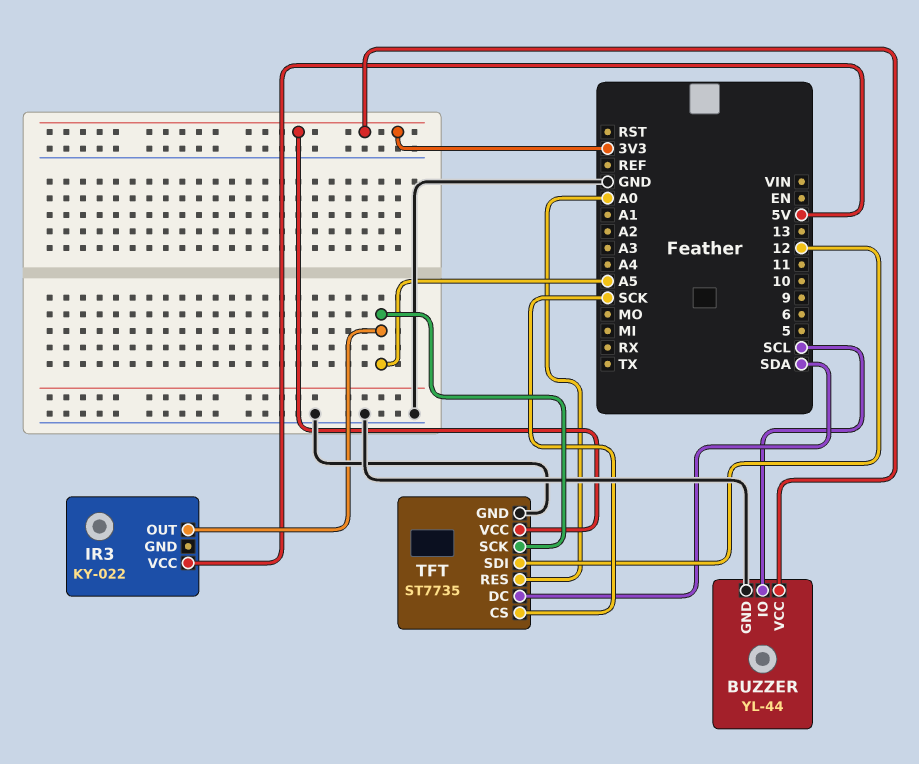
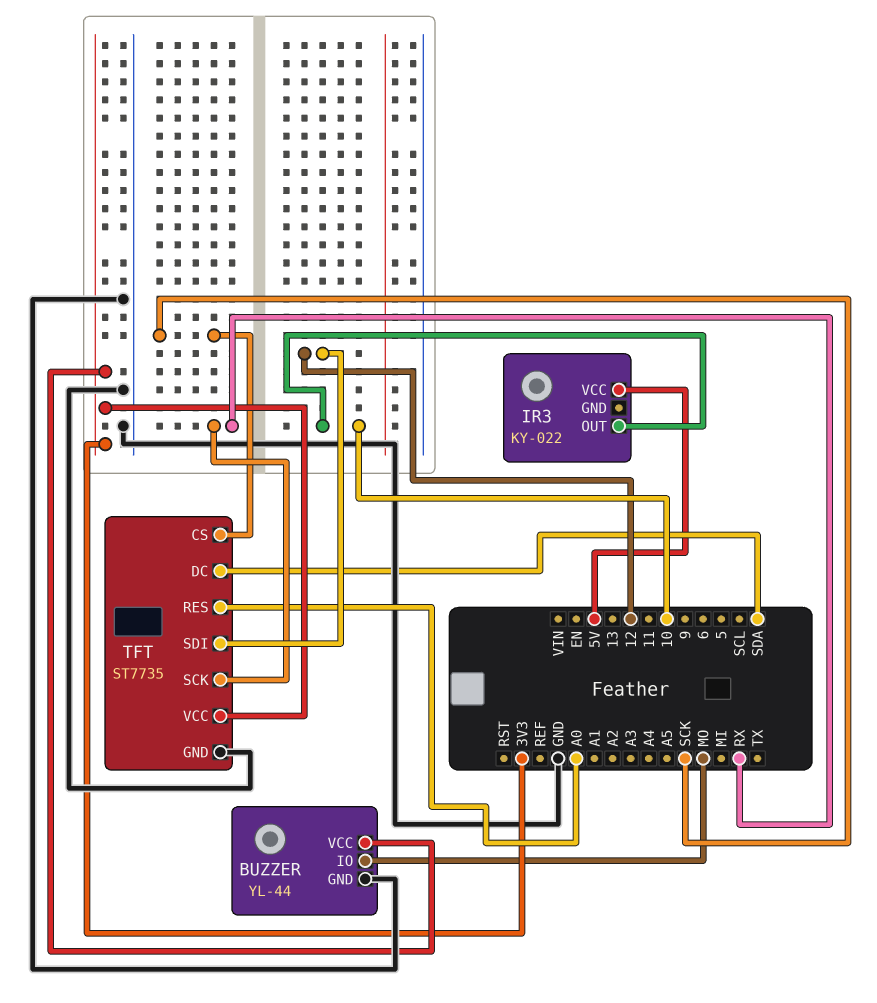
BUZZER pin IO: SCL -> MO
IR3 pin OUT: A5 -> 10
TFT pin SCK: A5 -> RX

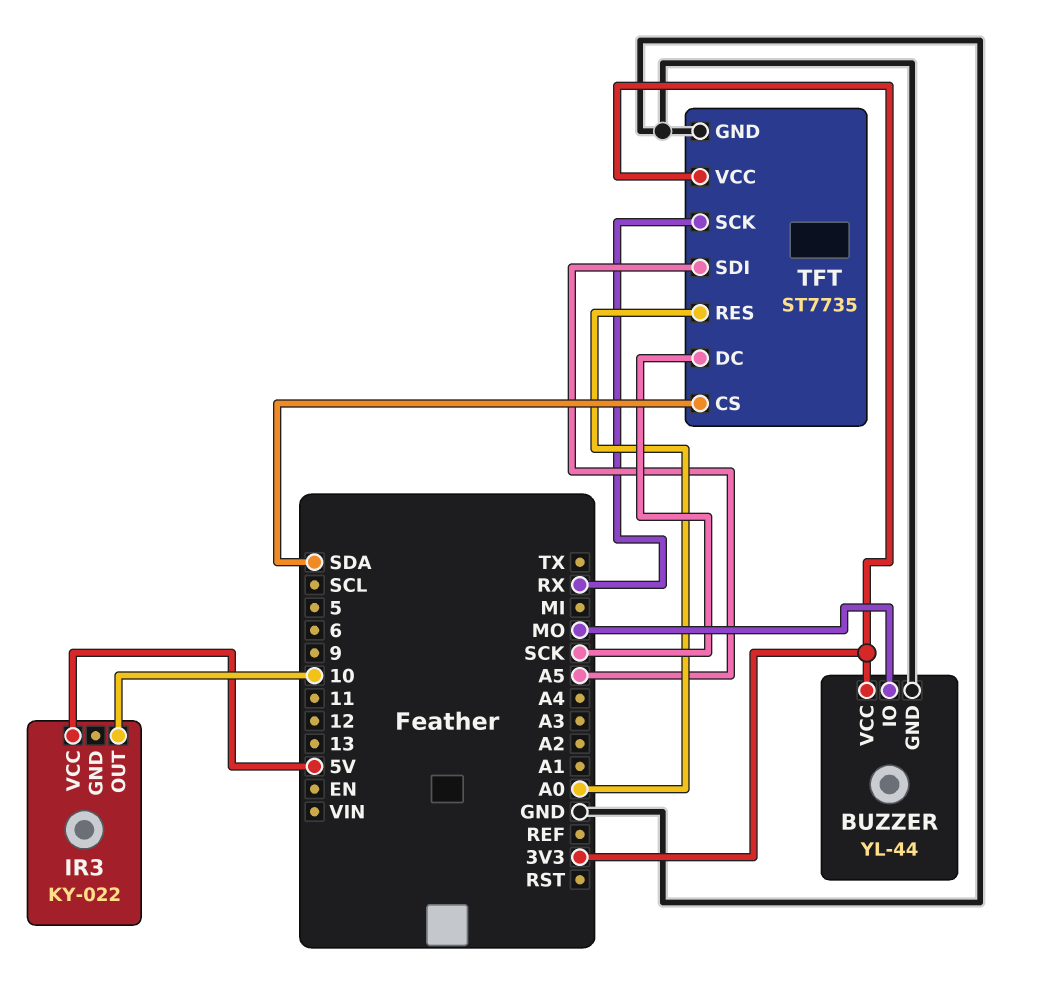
TFT pin CS: SCK -> SDA
TFT pin DC: SDA -> SCK
TFT pin SDI: 12 -> A5

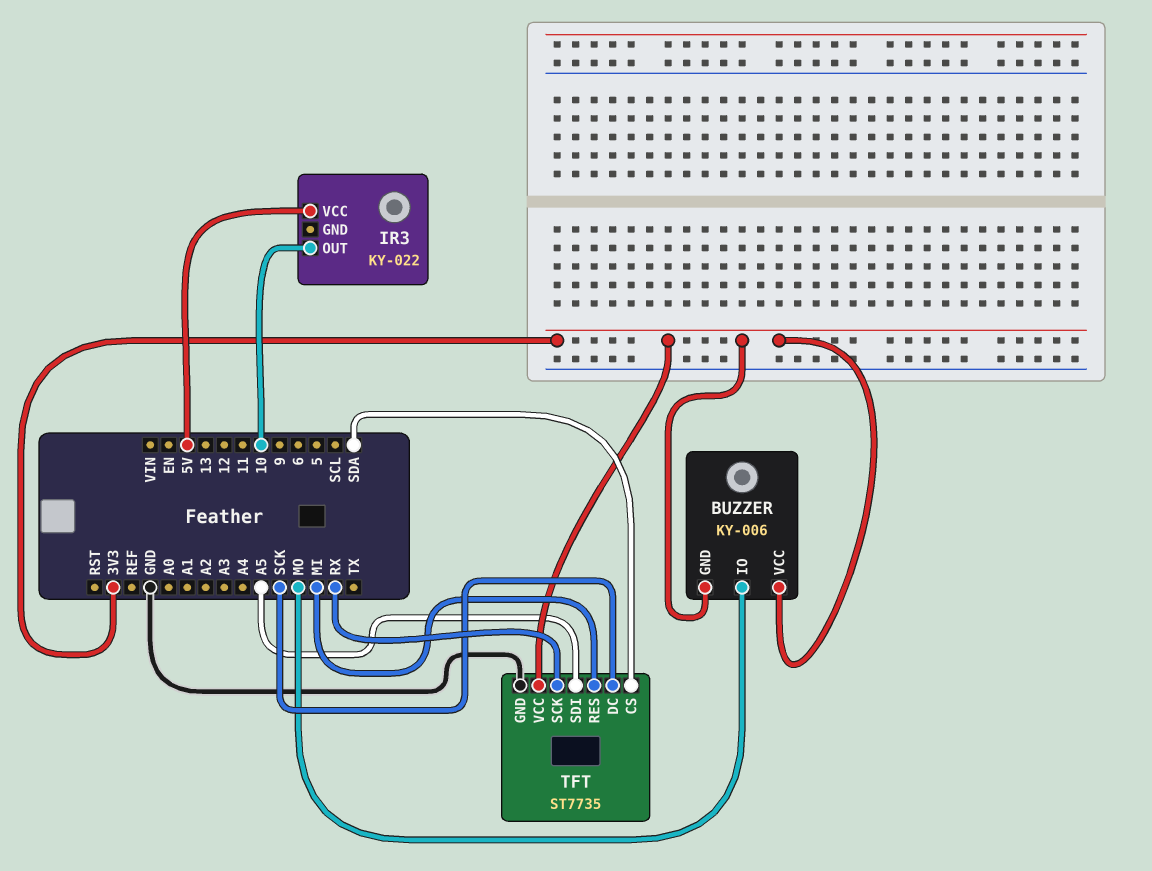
BUZZER: YL-44 -> KY-006
BUZZER pin GND: GND -> 3V3
TFT pin RES: A0 -> MI

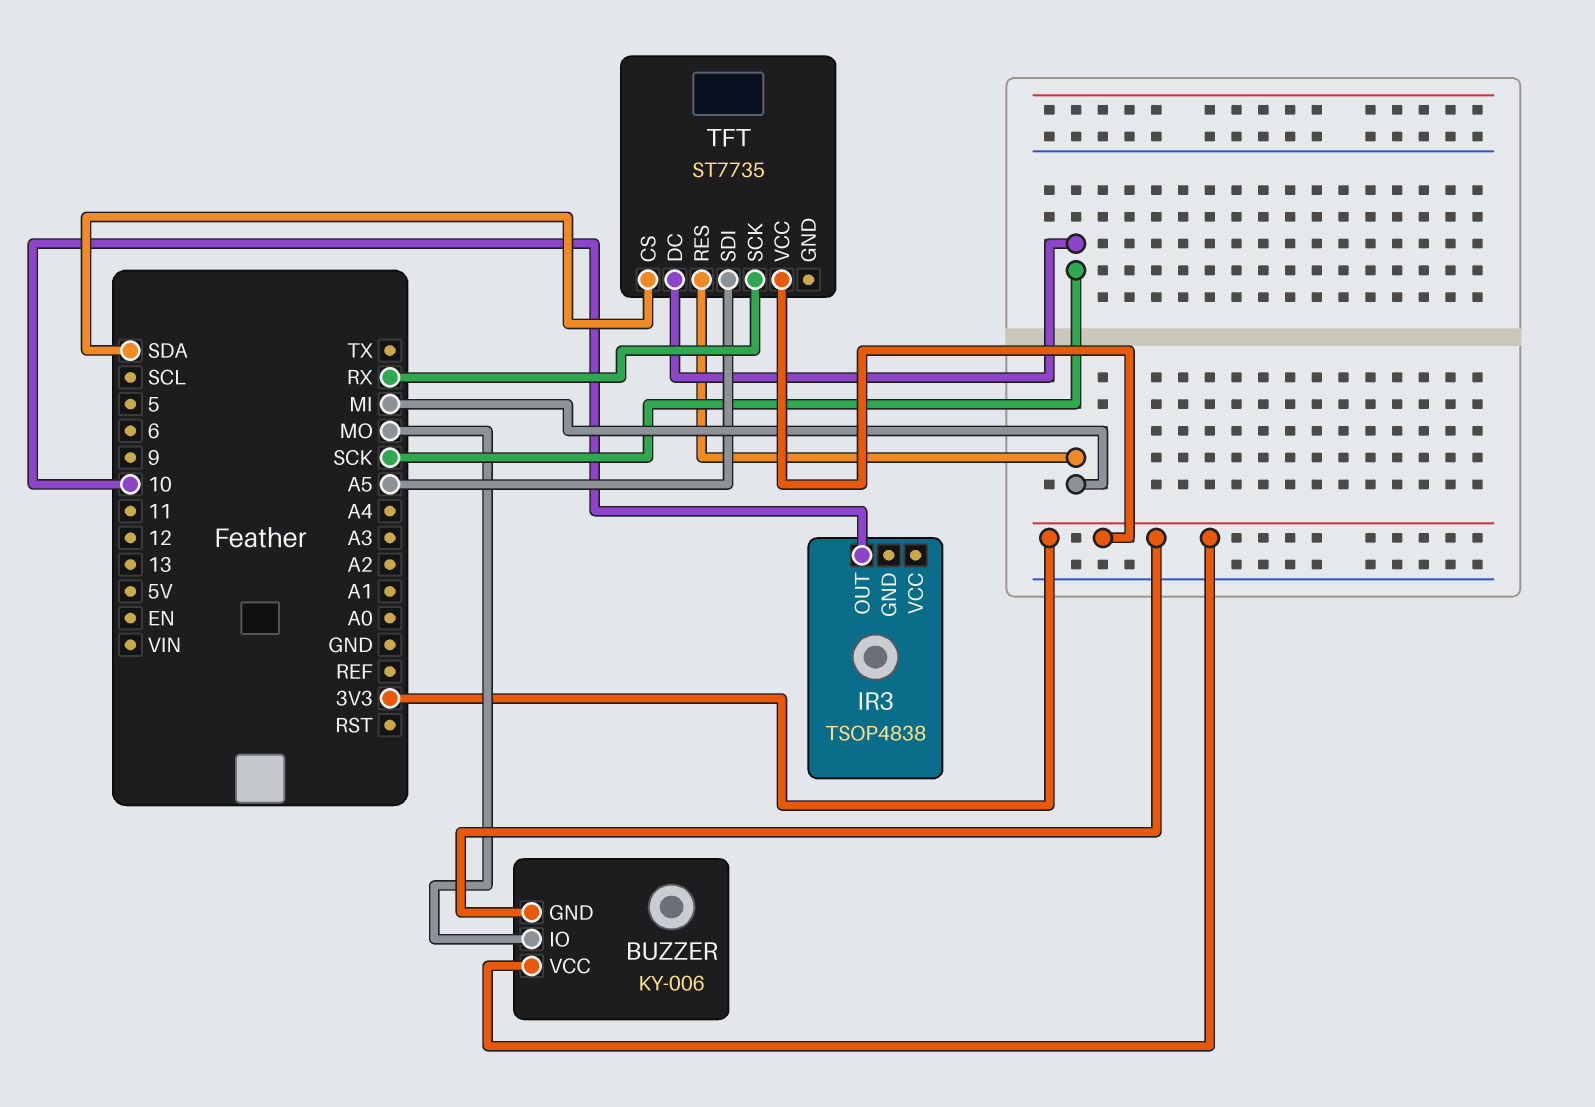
IR3: KY-022 -> TSOP4838
IR3 pin VCC: 5V -> none
TFT pin GND: GND -> none

